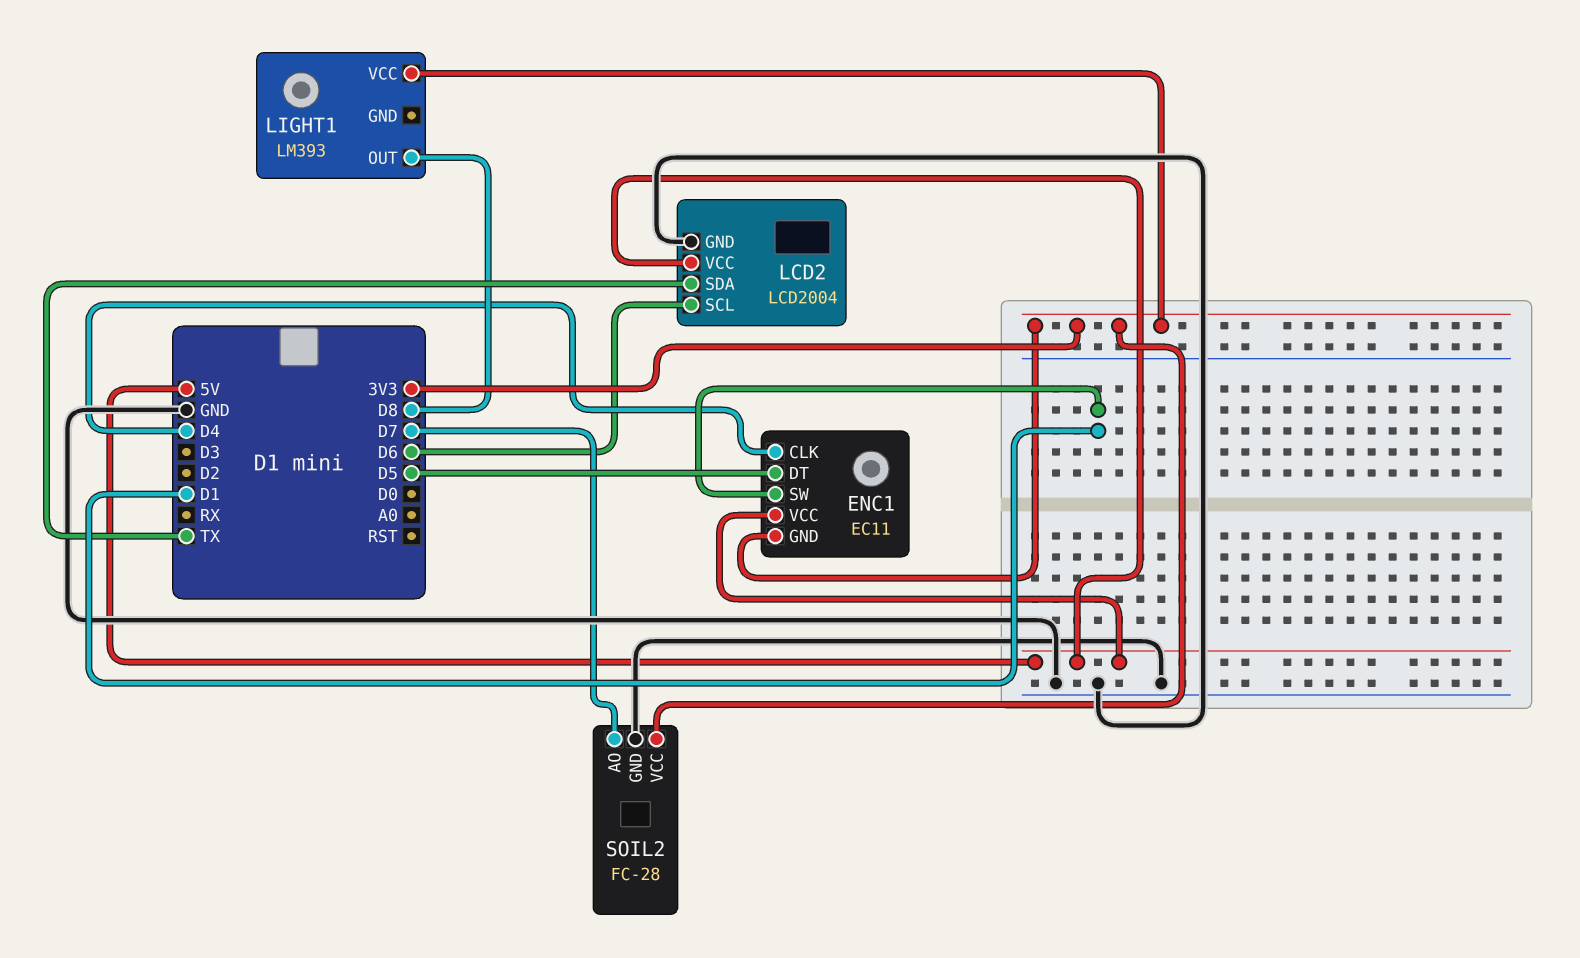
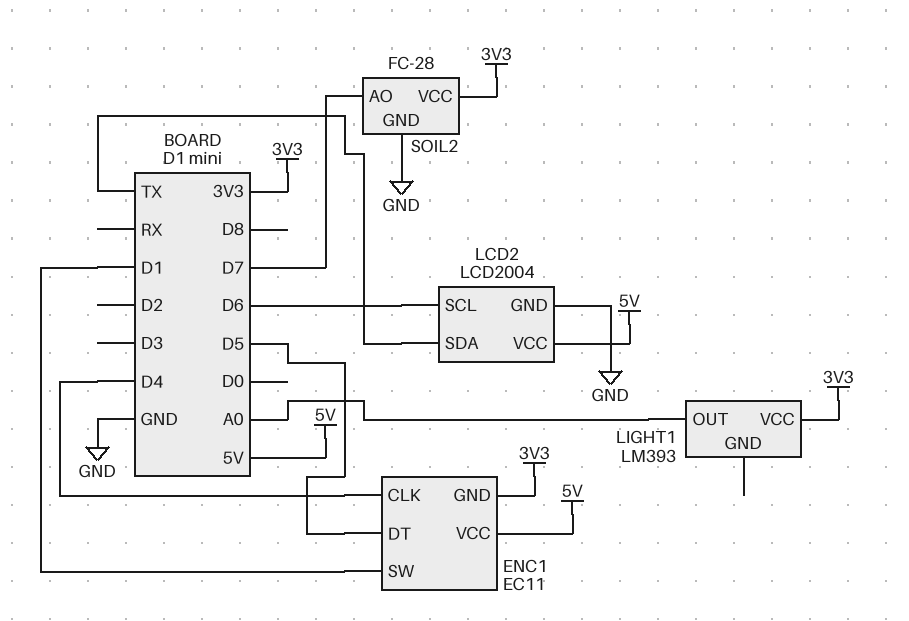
LIGHT1 pin OUT: D8 -> A0

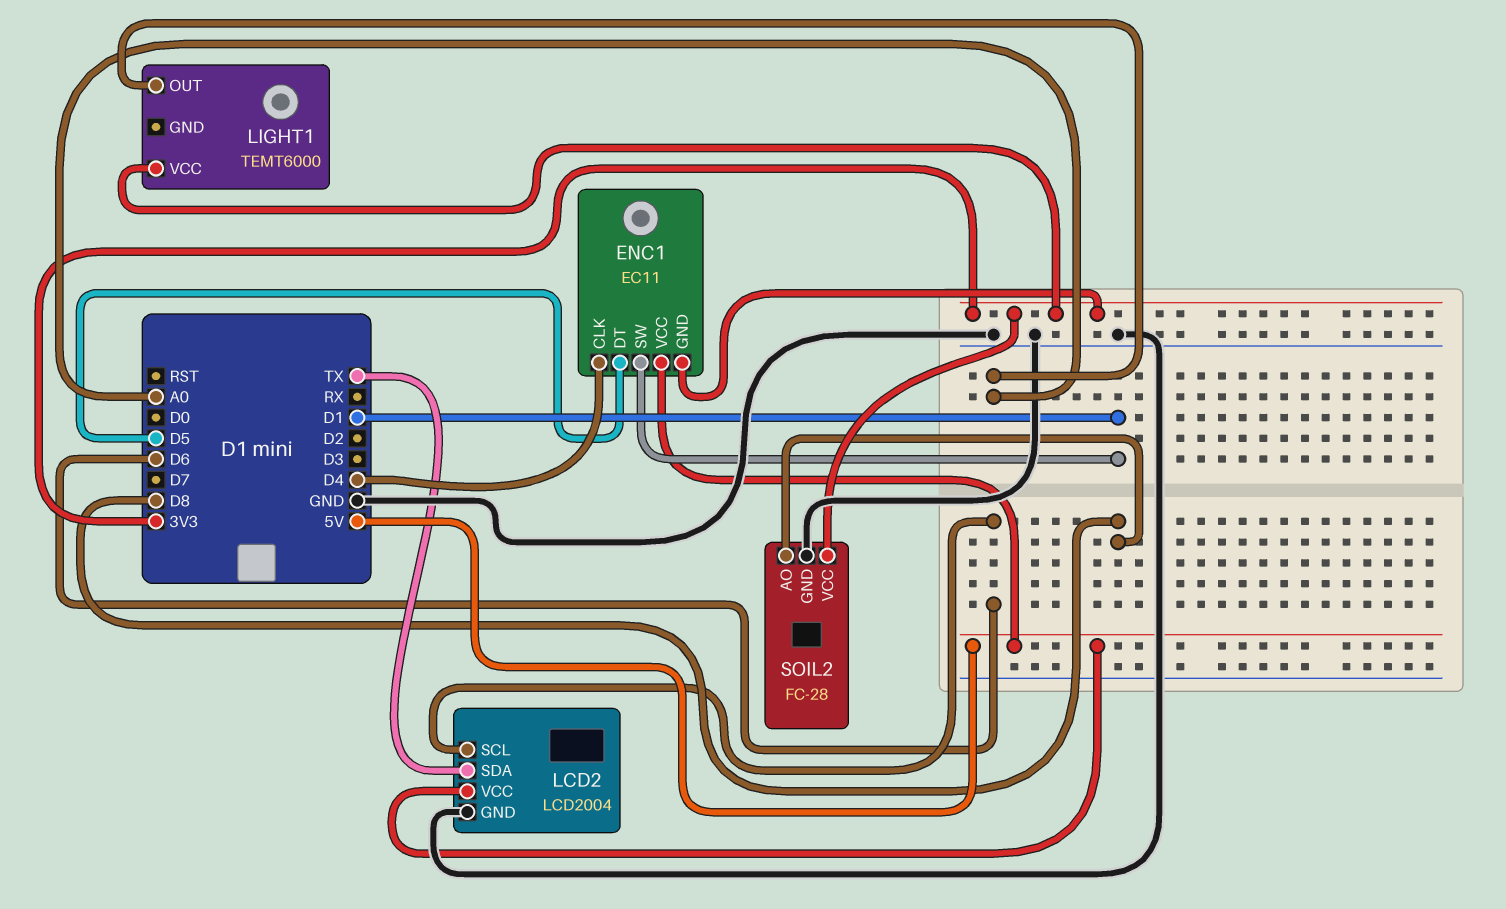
LIGHT1: LM393 -> TEMT6000
SOIL2 pin AO: D7 -> D8

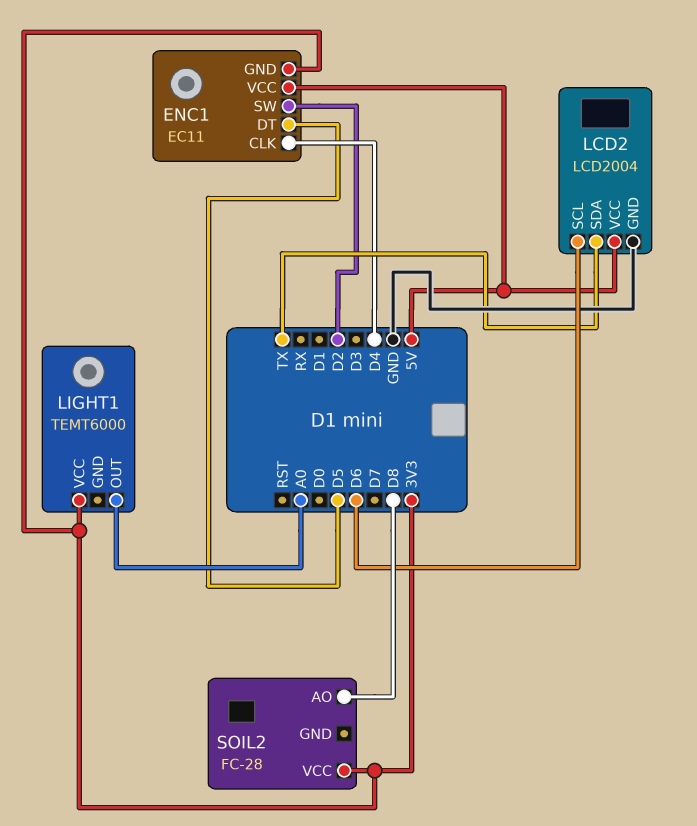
ENC1 pin SW: D1 -> D2
SOIL2 pin GND: GND -> none

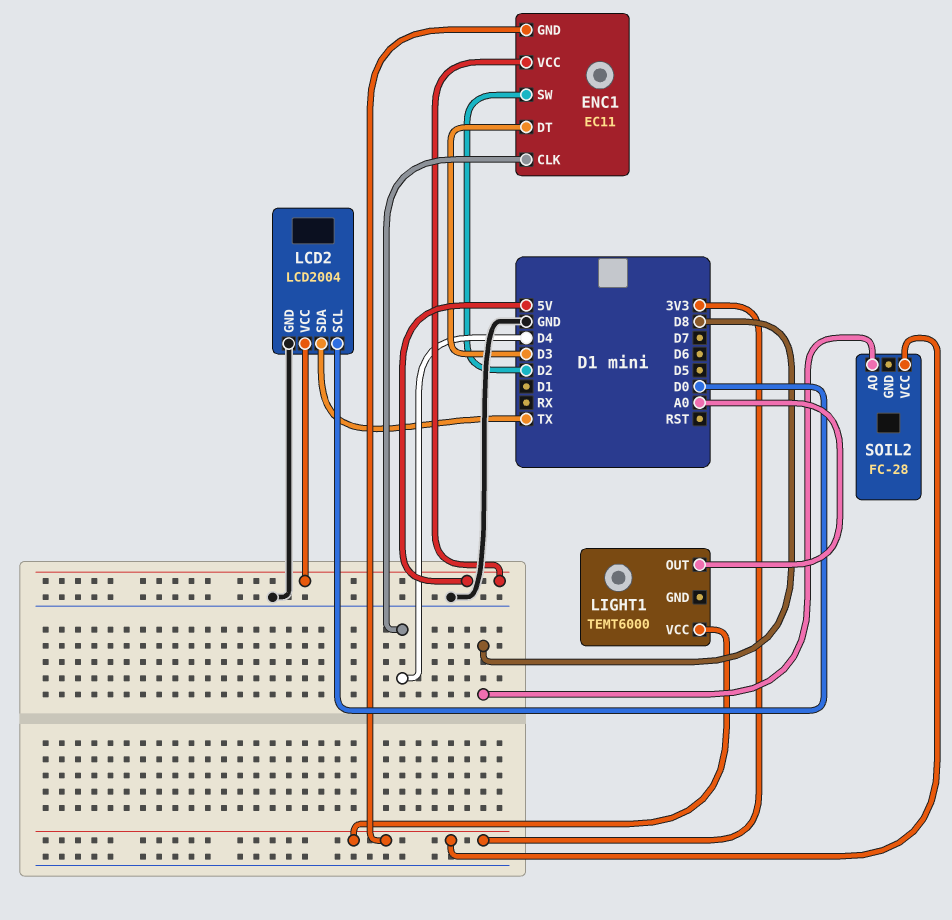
ENC1 pin DT: D5 -> D3
LCD2 pin SCL: D6 -> D0

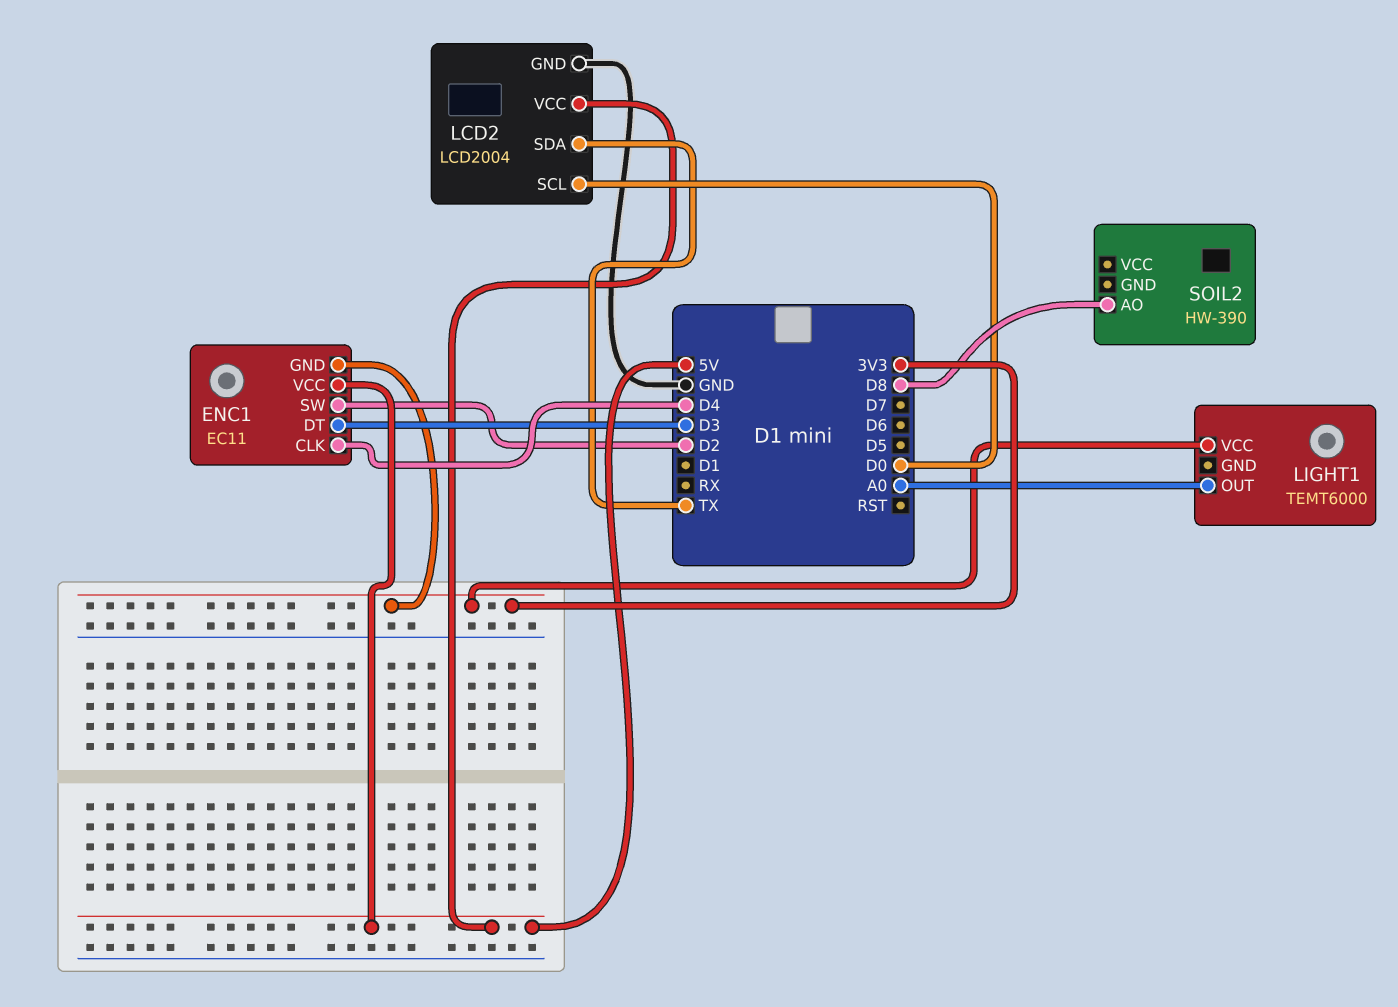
SOIL2: FC-28 -> HW-390
SOIL2 pin VCC: 3V3 -> none

